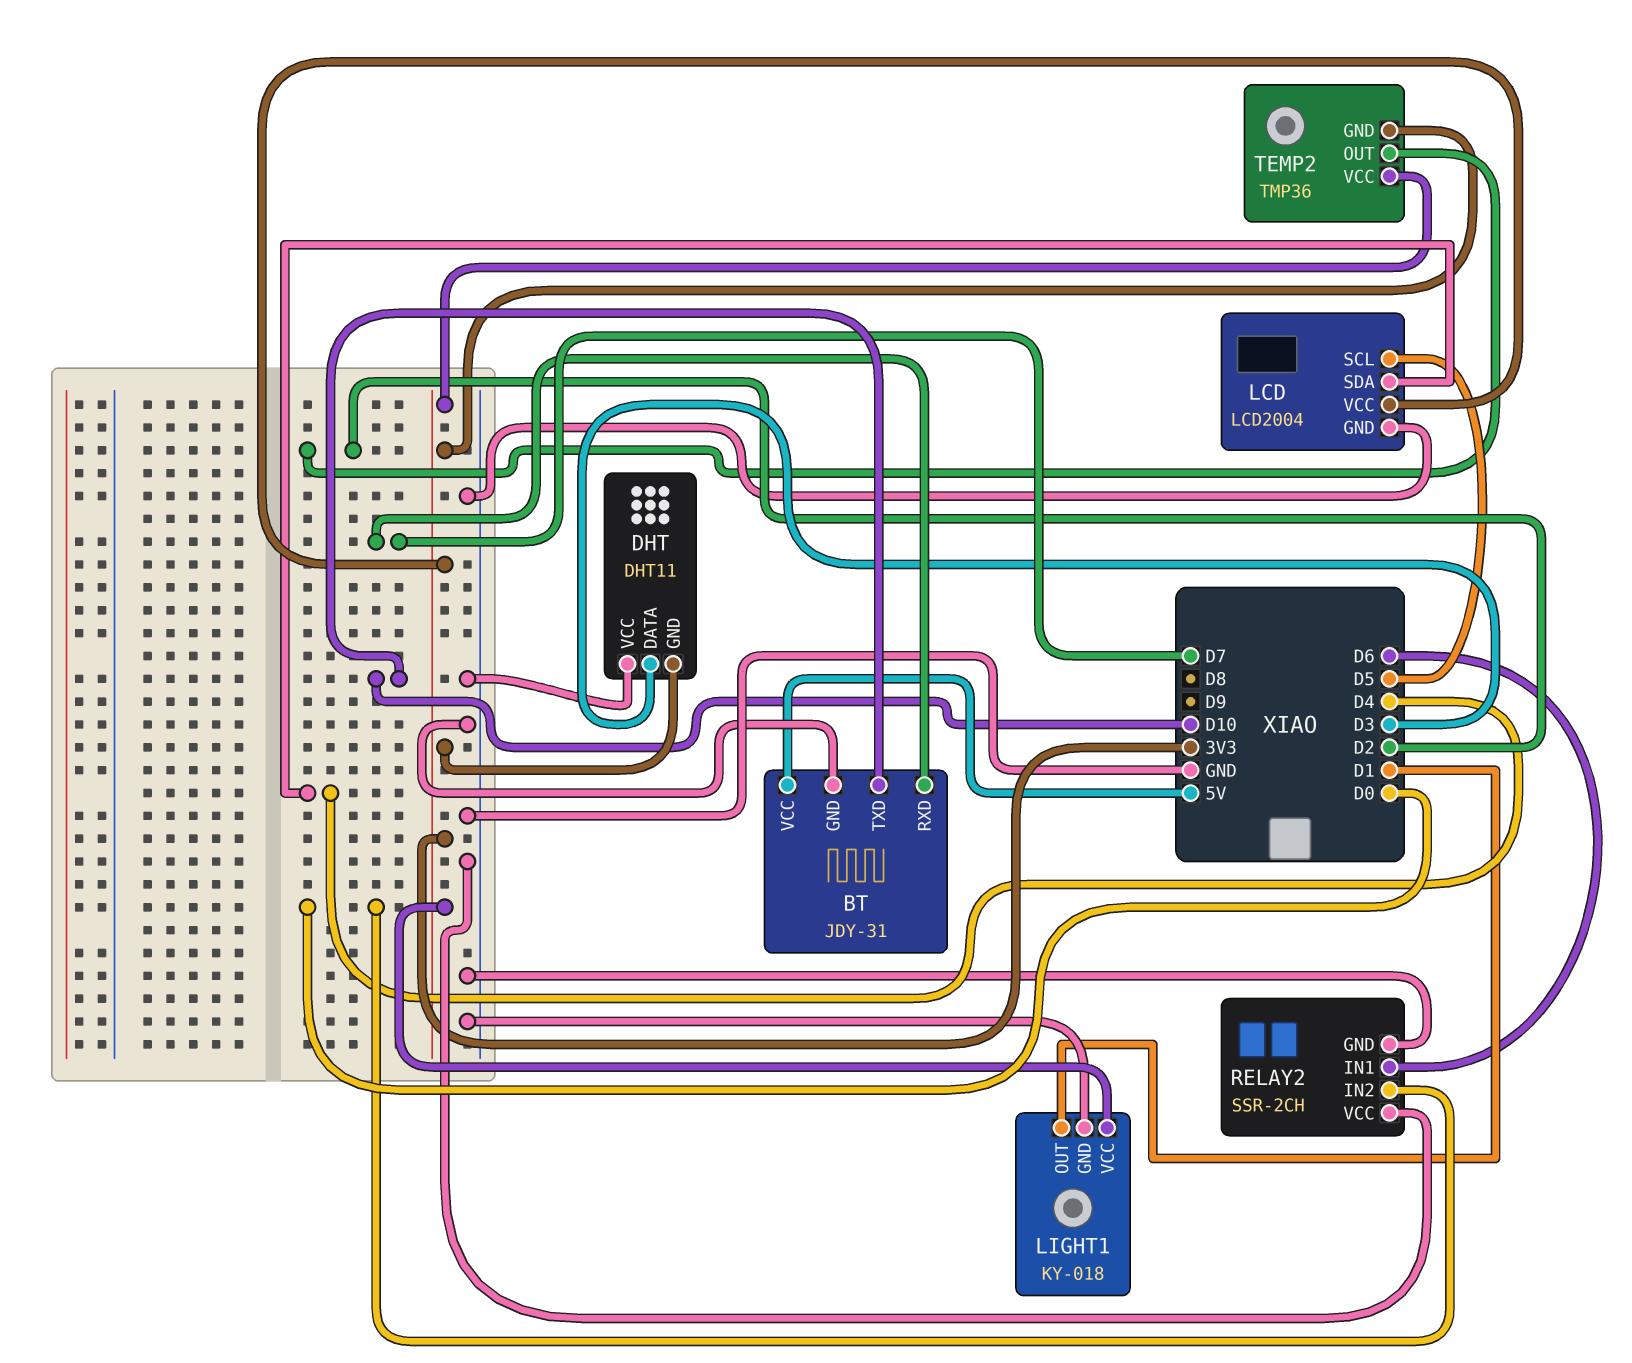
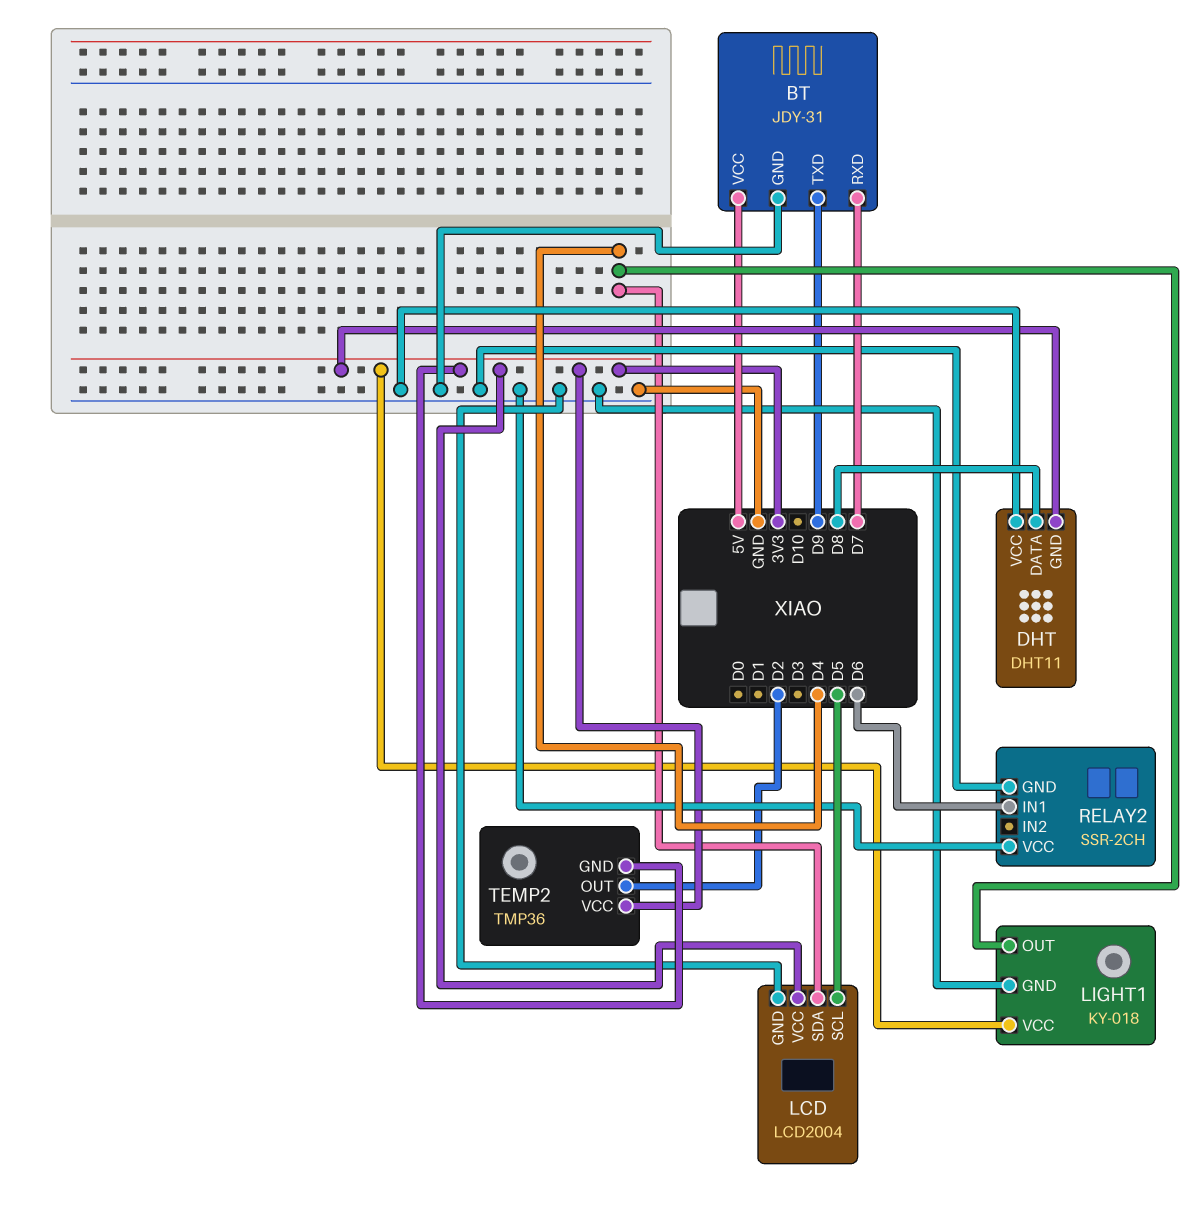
BT pin TXD: D10 -> D9
DHT pin DATA: D3 -> D8
LIGHT1 pin OUT: D1 -> D4
RELAY2 pin IN2: D0 -> none

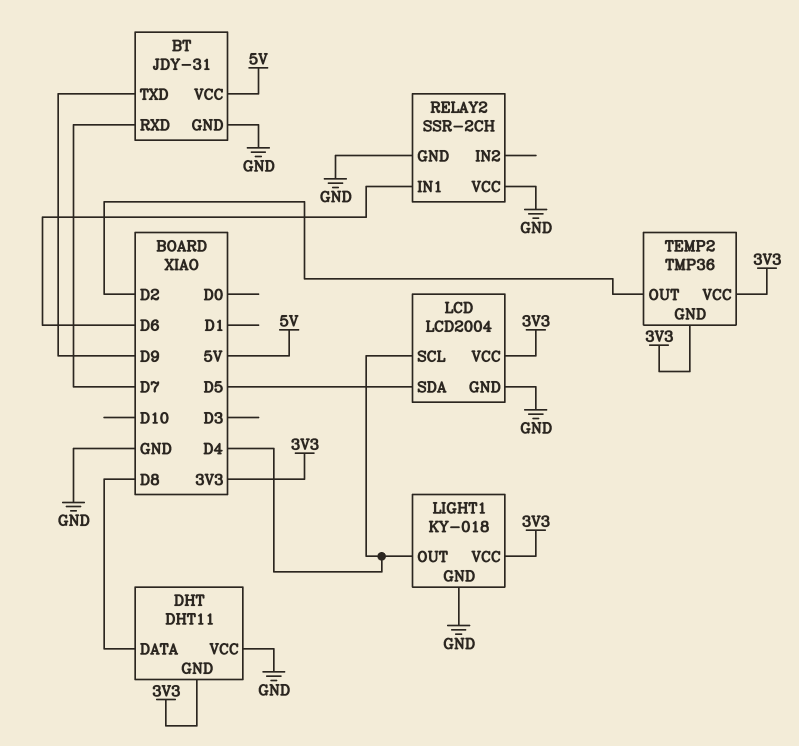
LCD pin SCL: D5 -> D4
LCD pin SDA: D4 -> D5

